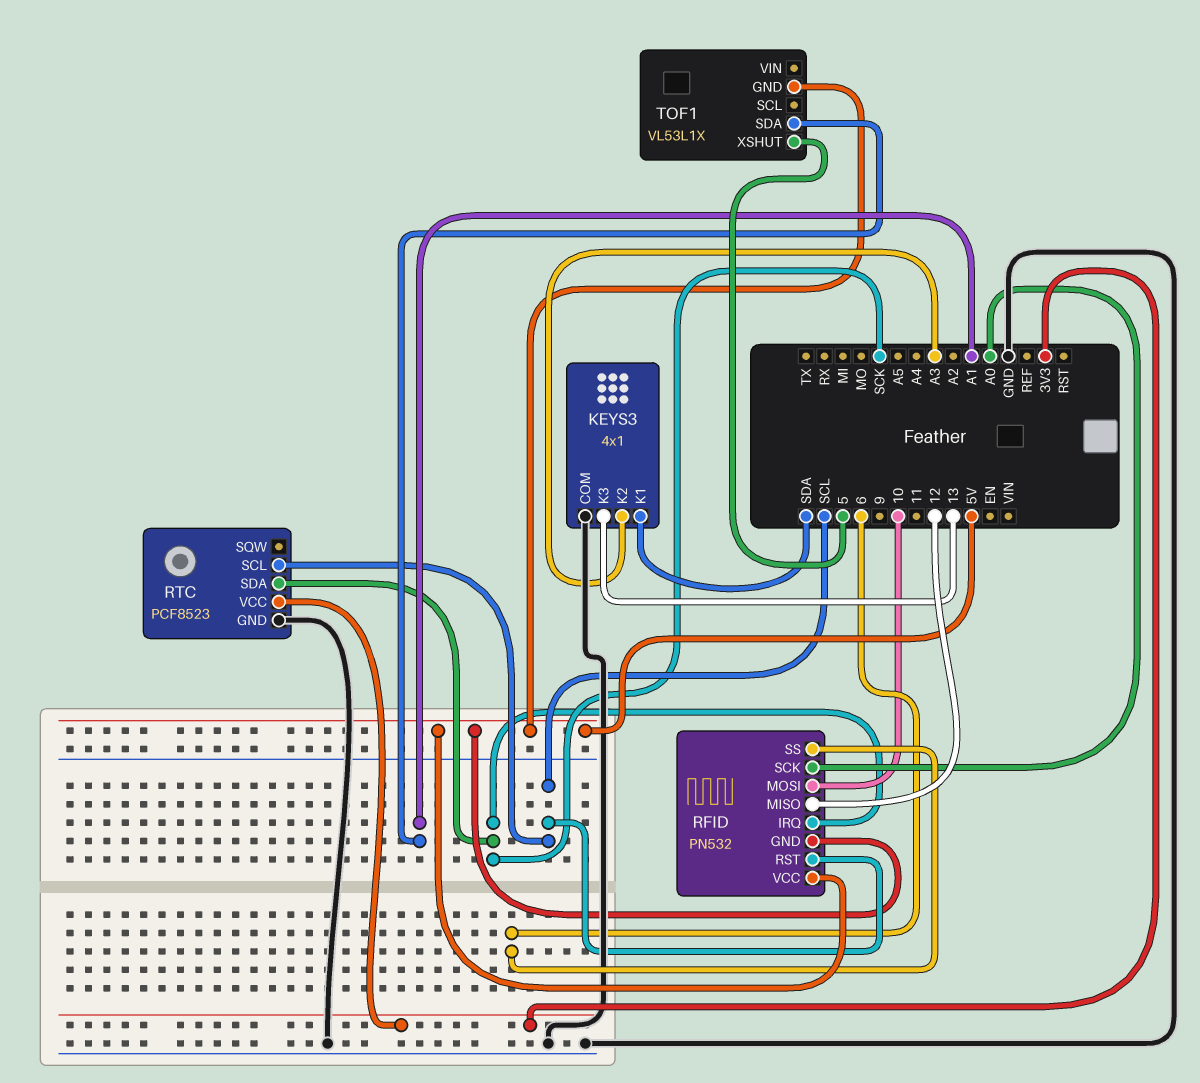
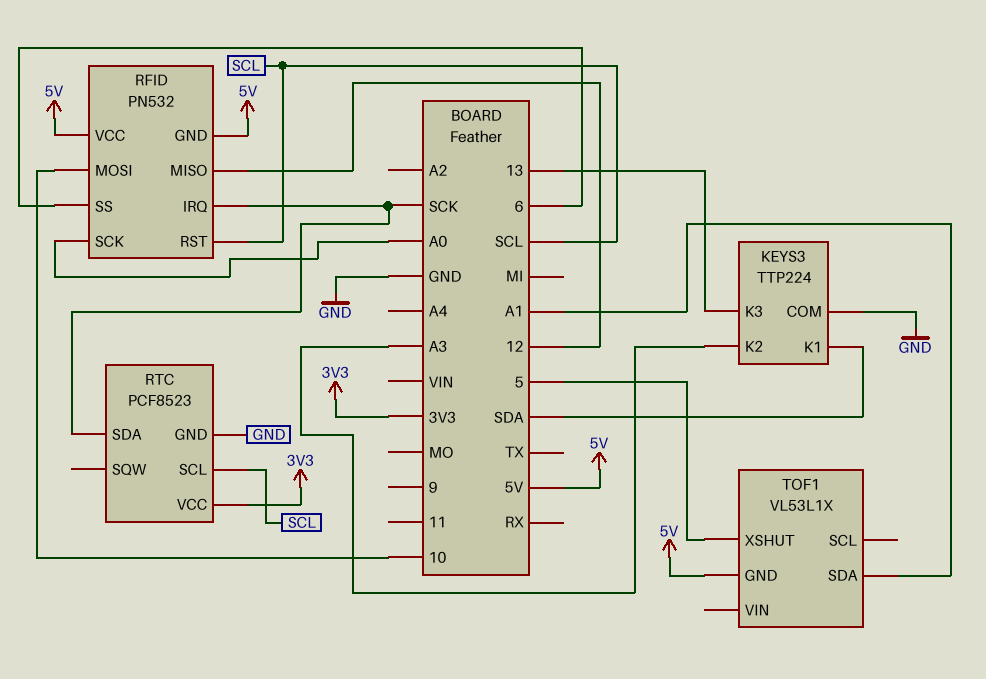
KEYS3: 4x1 -> TTP224

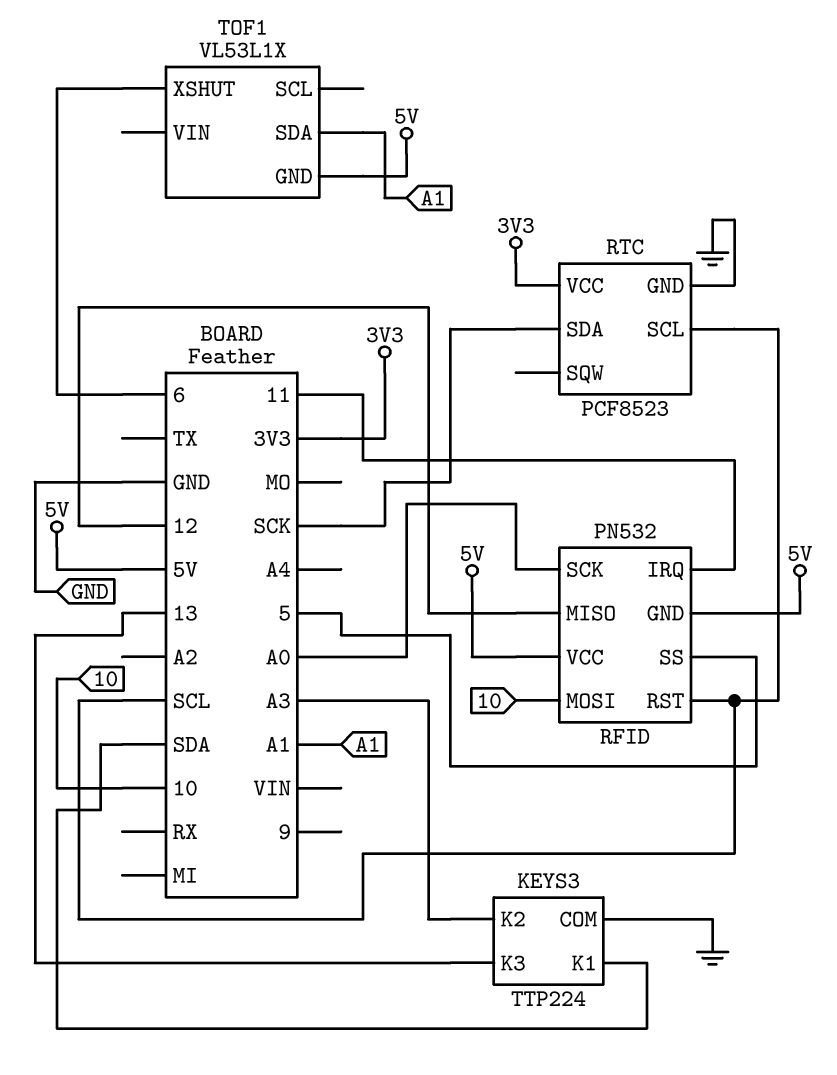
RFID pin IRQ: SCK -> 11
RFID pin SS: 6 -> 5
TOF1 pin XSHUT: 5 -> 6

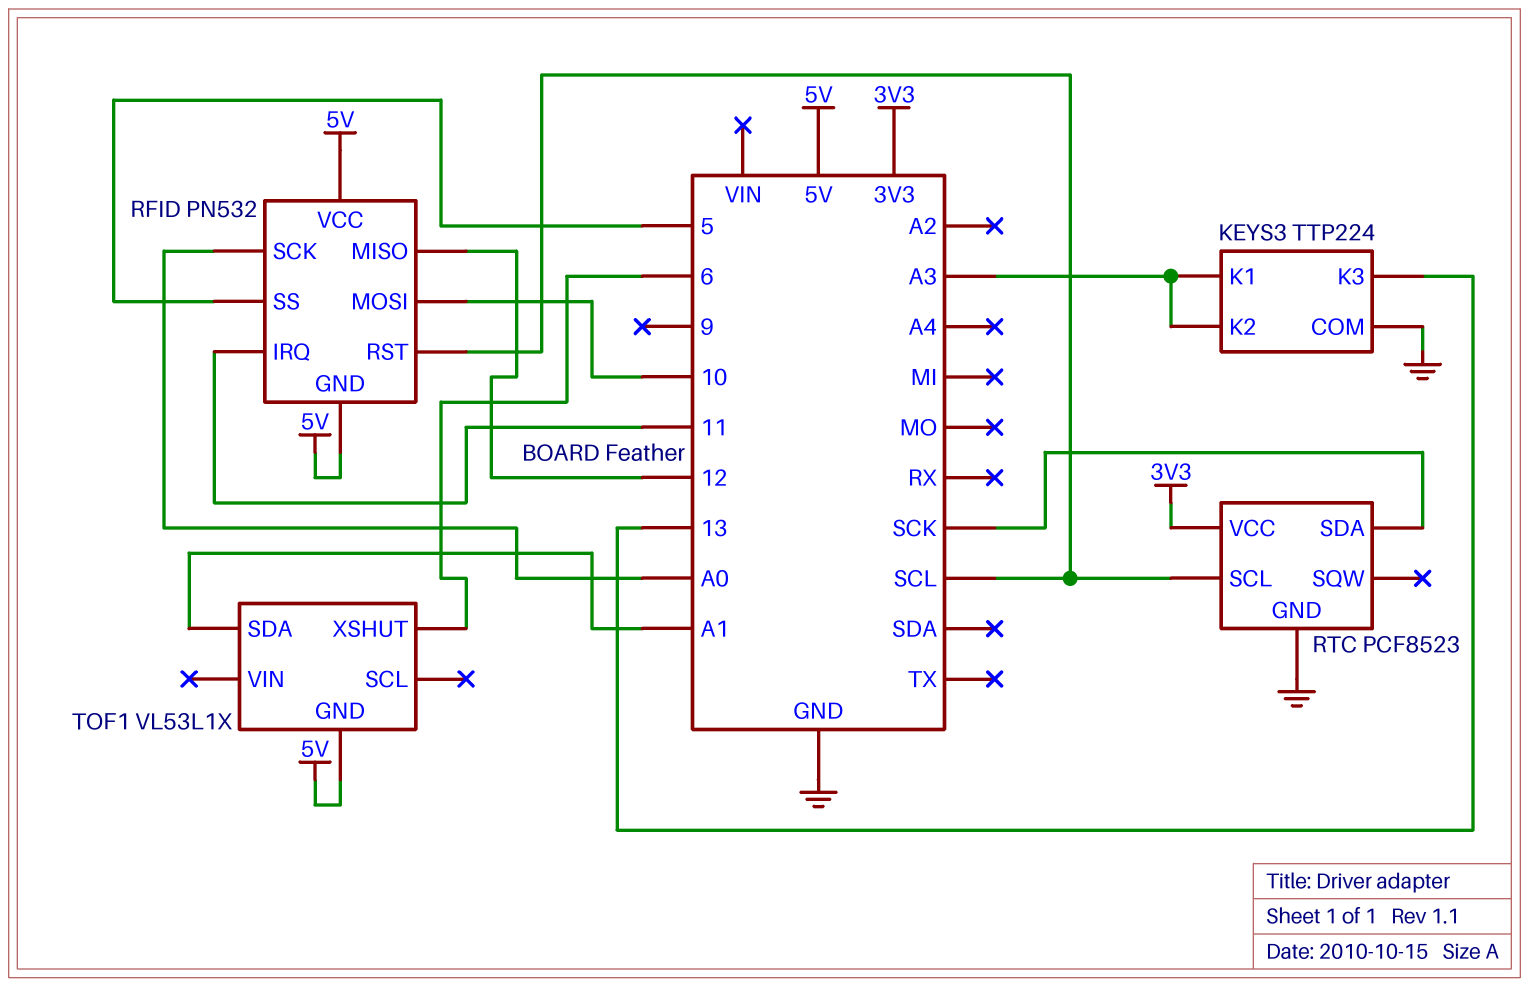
KEYS3 pin K1: SDA -> A3

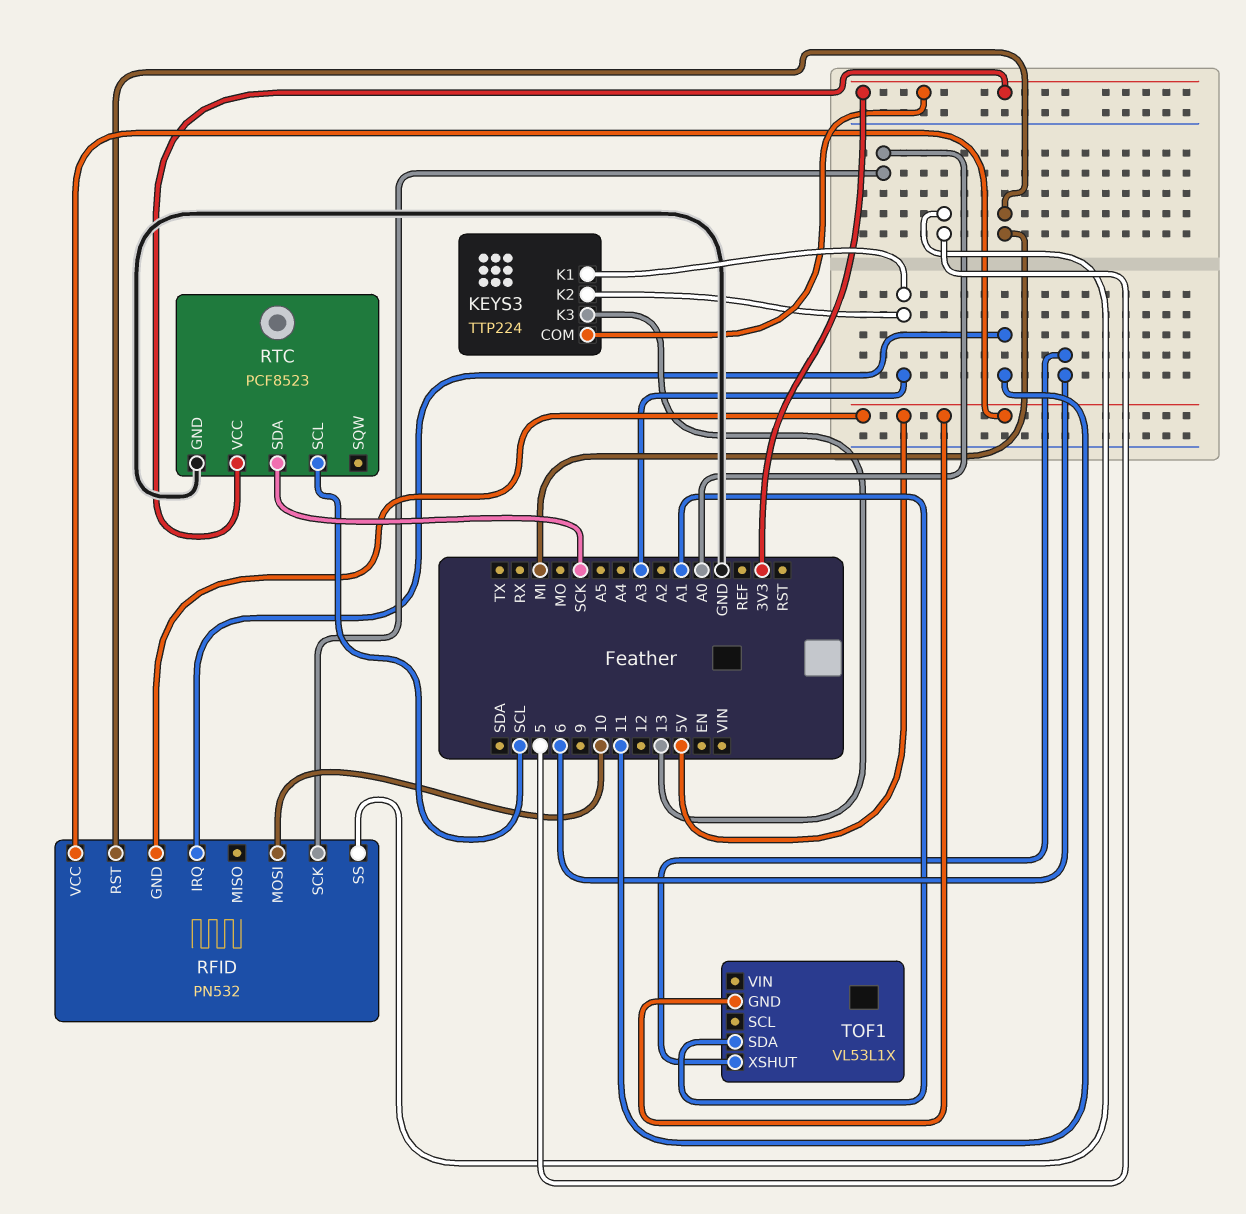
KEYS3 pin COM: GND -> 3V3
RFID pin MISO: 12 -> none
RFID pin RST: SCL -> MI

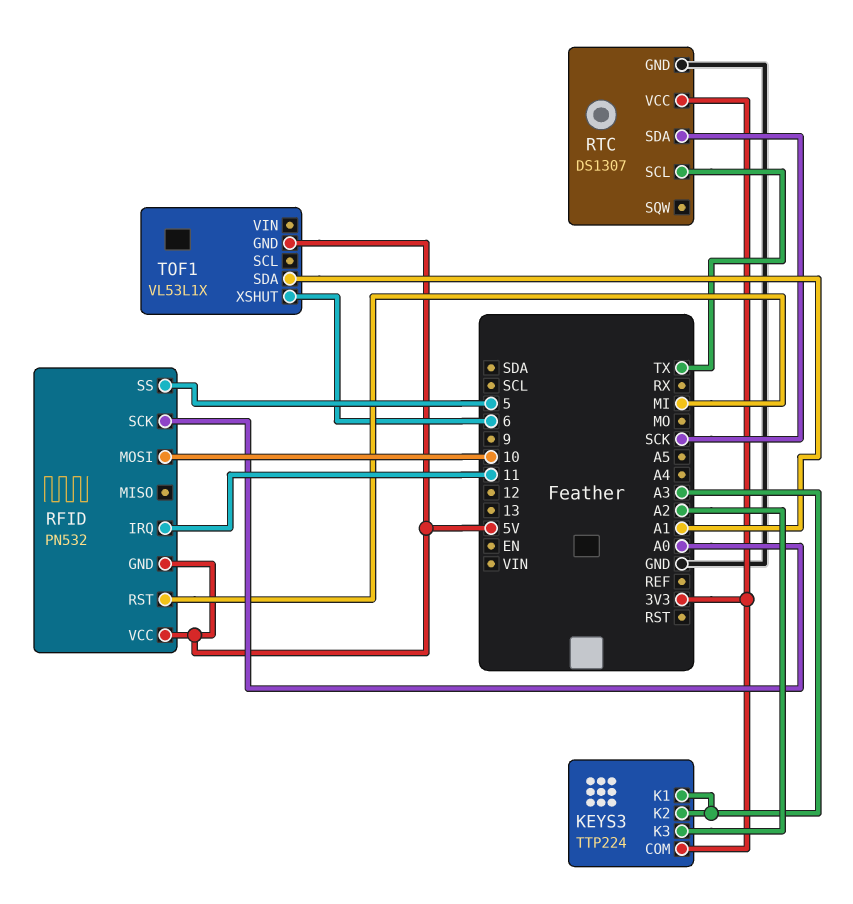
KEYS3 pin K3: 13 -> A2
RTC: PCF8523 -> DS1307
RTC pin SCL: SCL -> TX

